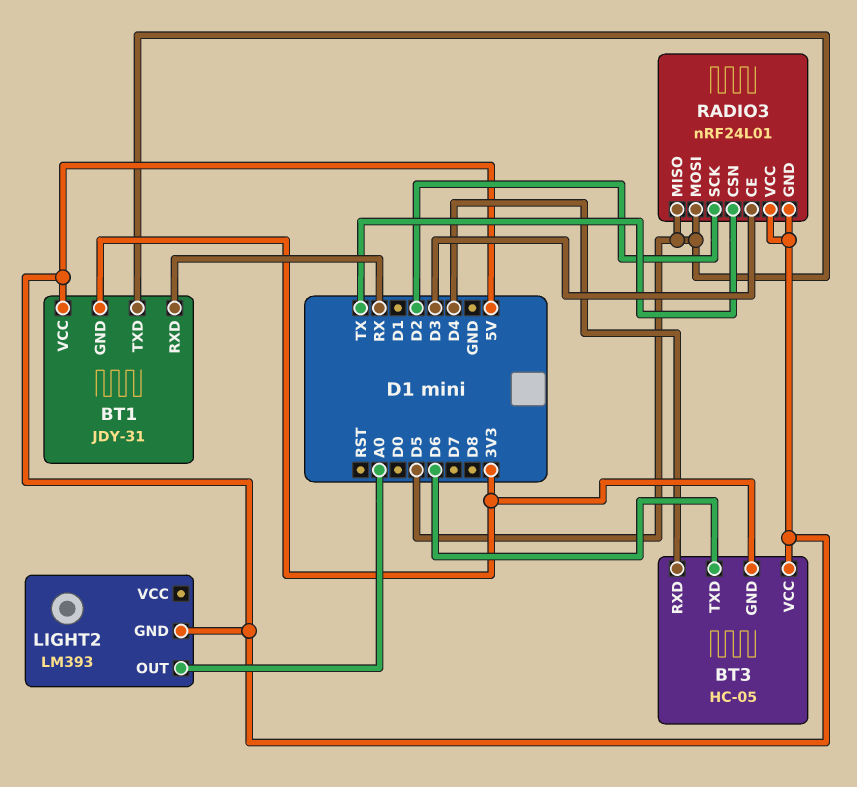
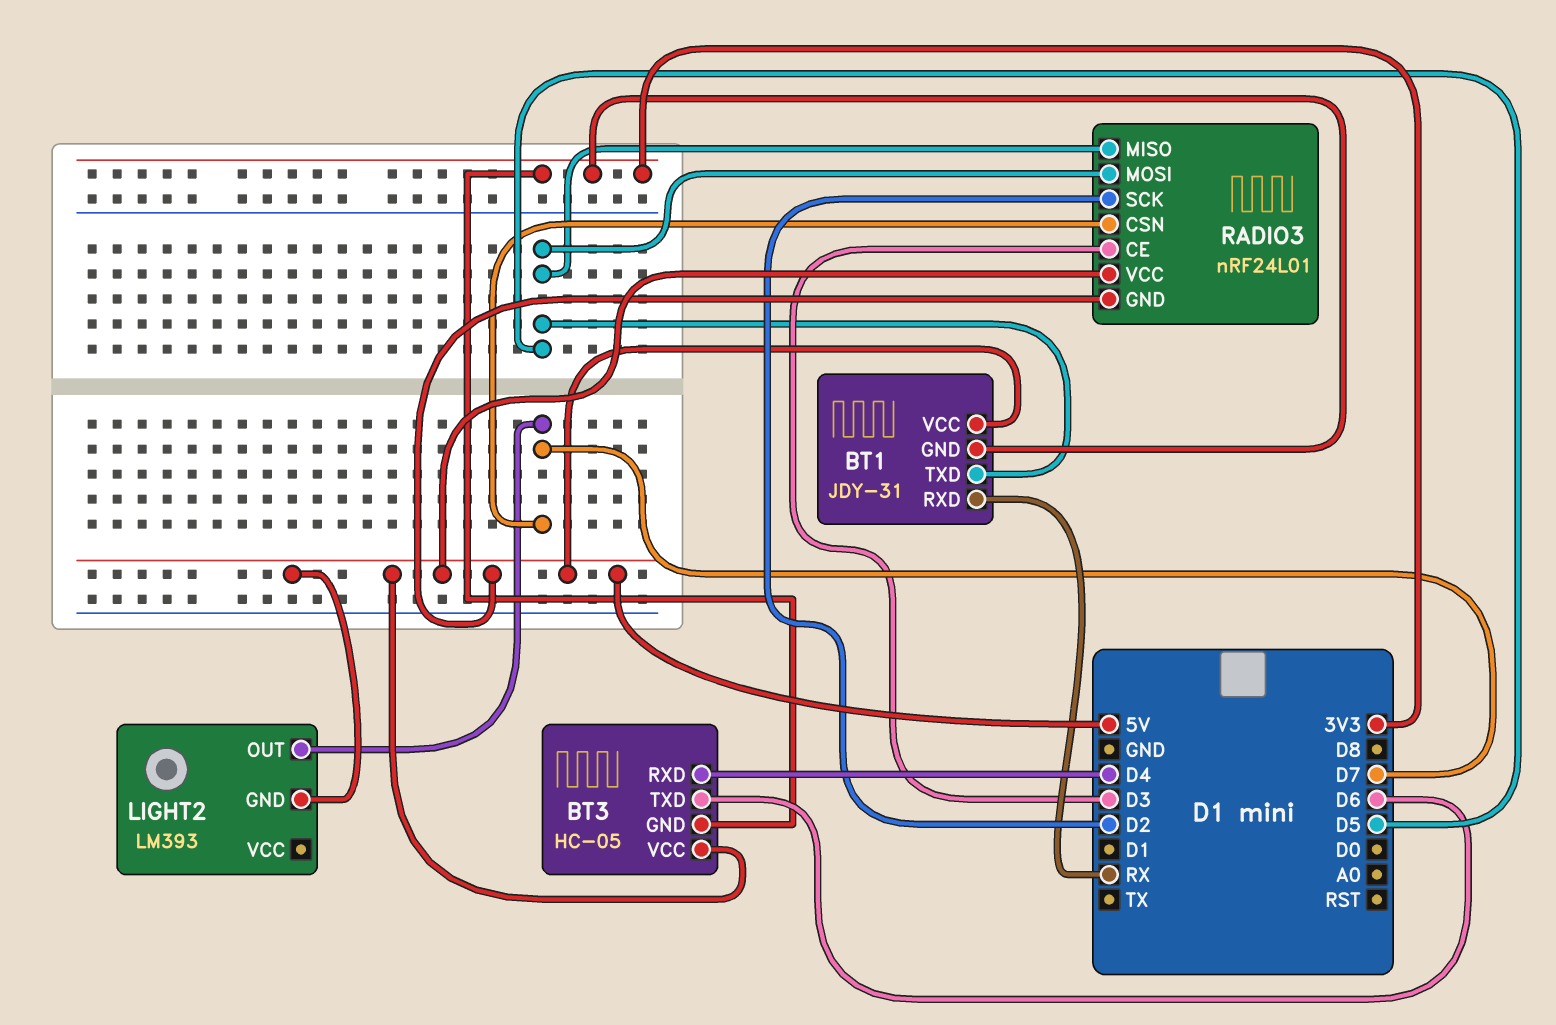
LIGHT2 pin OUT: A0 -> D7
RADIO3 pin CSN: TX -> D7

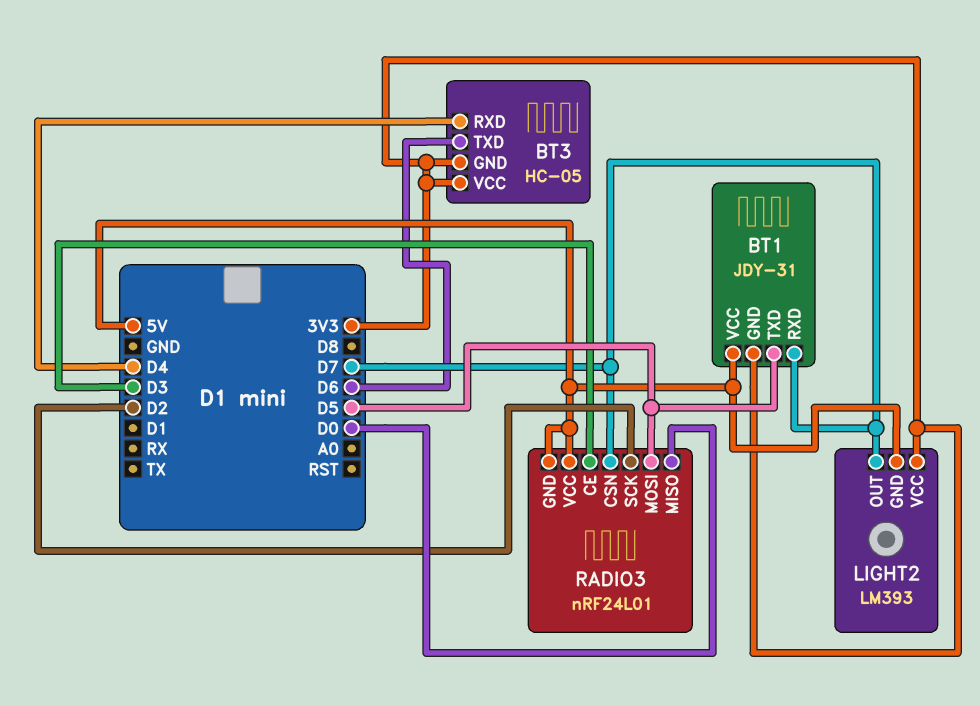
BT1 pin RXD: RX -> D7
BT3 pin VCC: 5V -> 3V3
LIGHT2 pin VCC: none -> 3V3
RADIO3 pin MISO: D5 -> D0

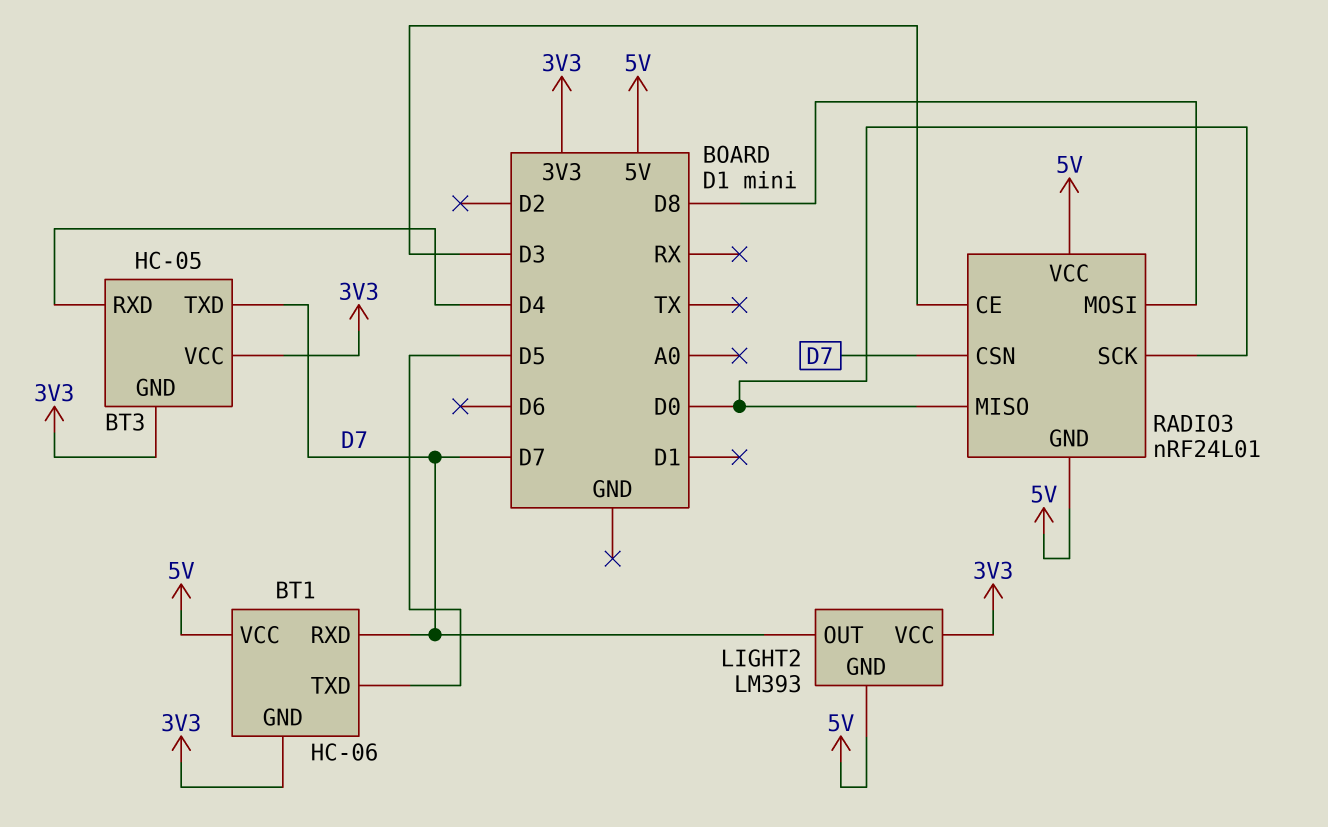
BT1: JDY-31 -> HC-06
BT3 pin TXD: D6 -> D7
RADIO3 pin MOSI: D5 -> D8
RADIO3 pin SCK: D2 -> D0

